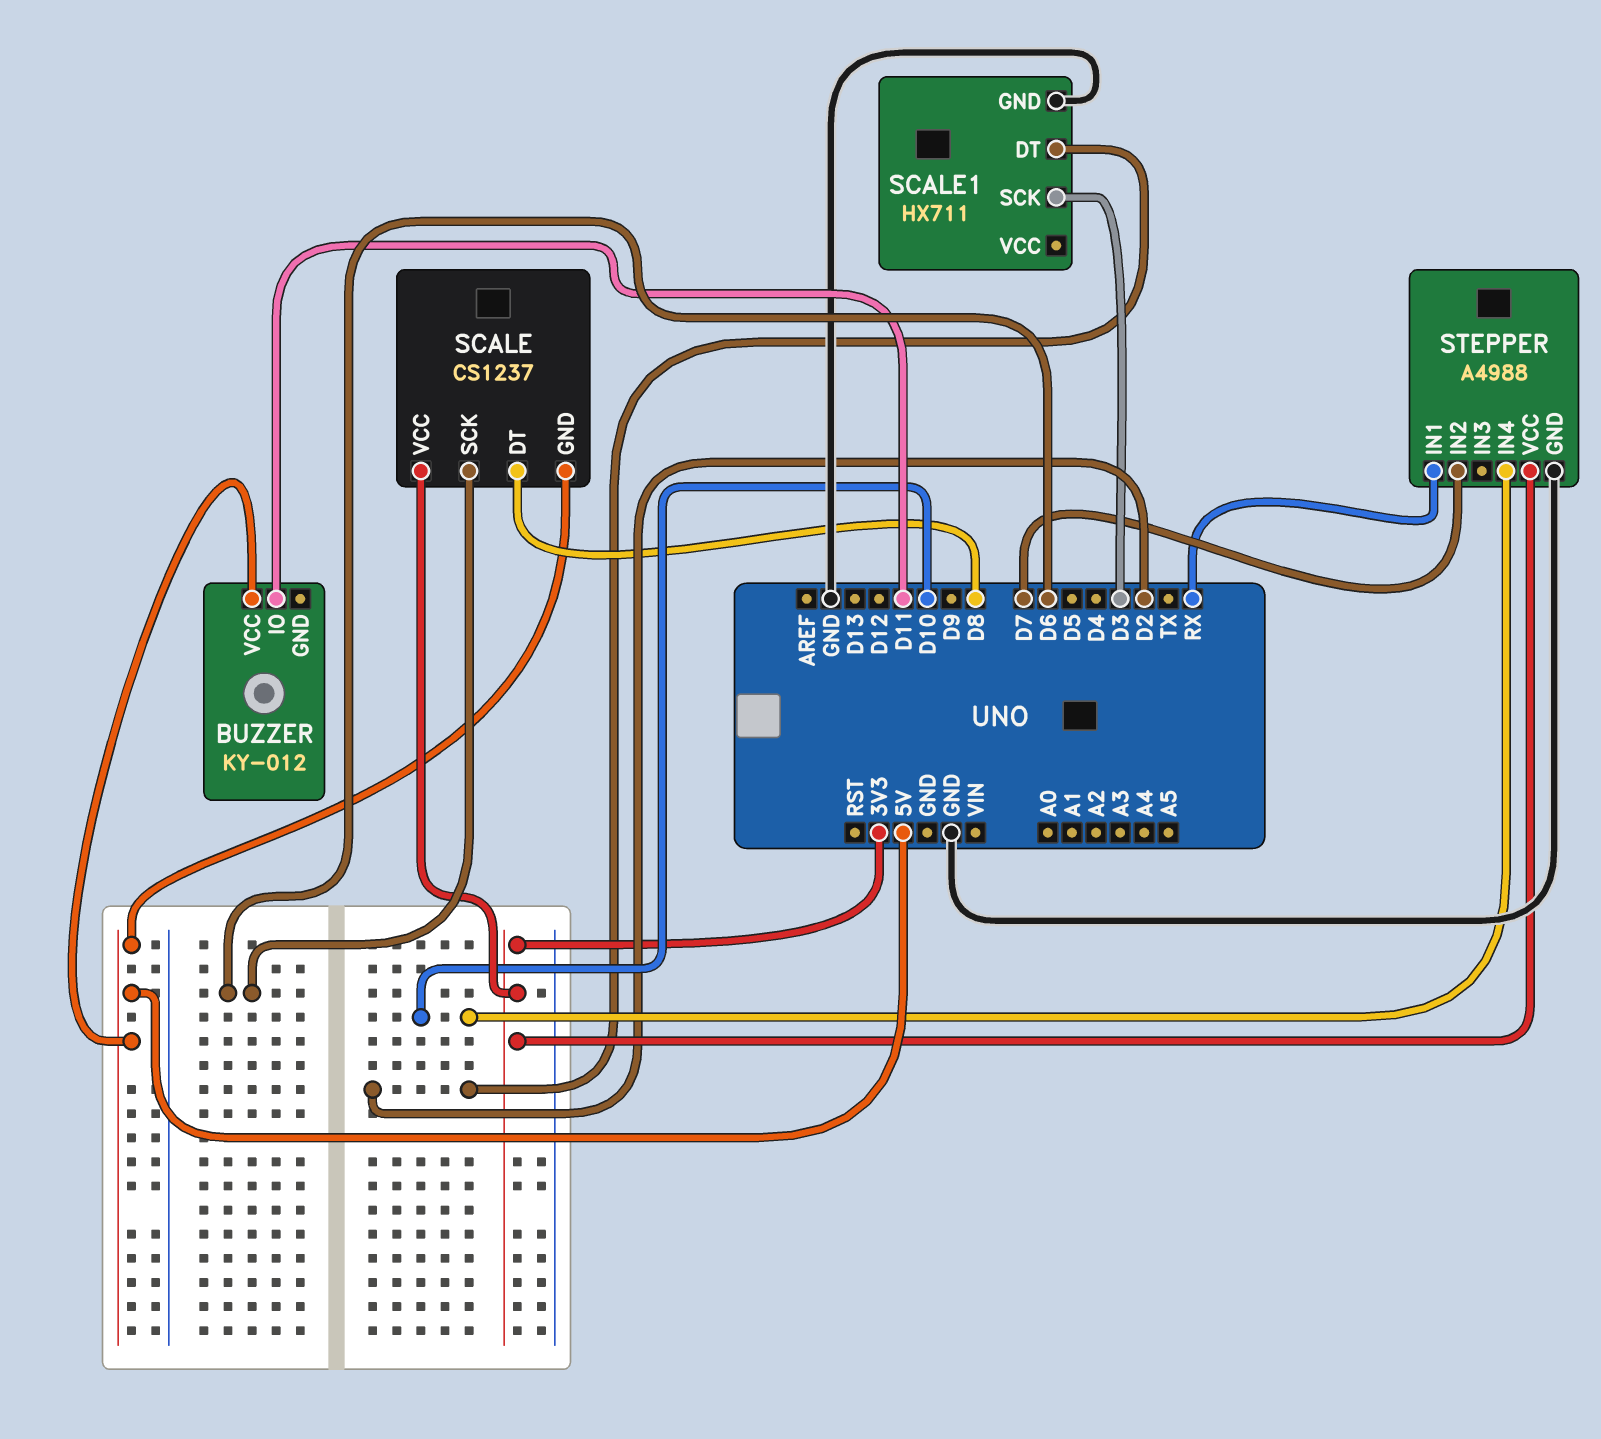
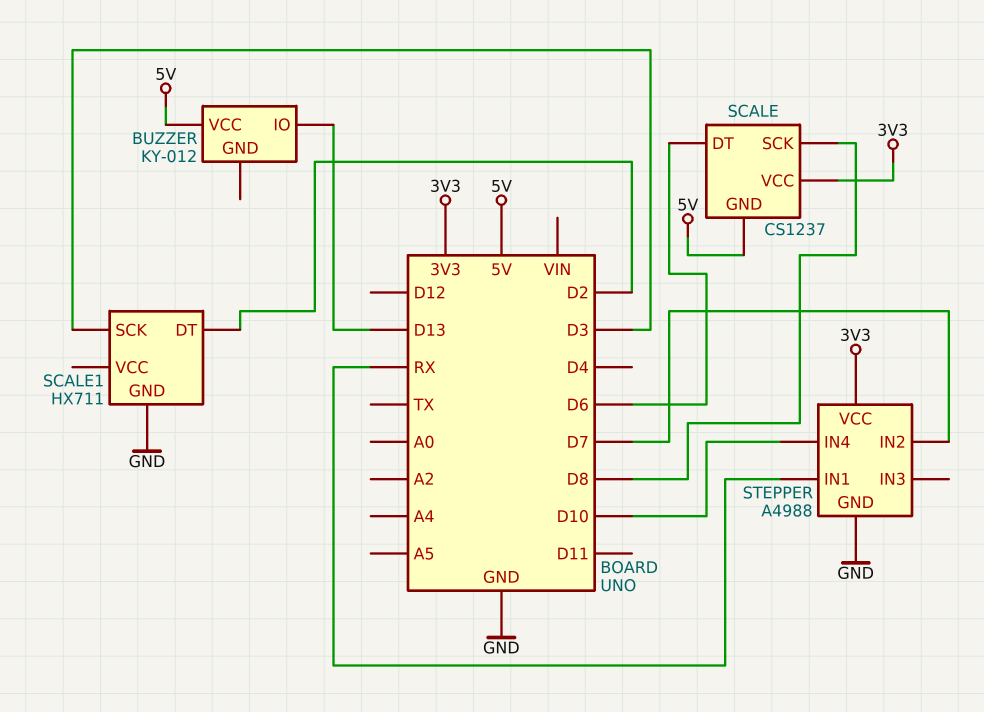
BUZZER pin IO: D11 -> D13
SCALE pin DT: D8 -> D6
SCALE pin SCK: D6 -> D8

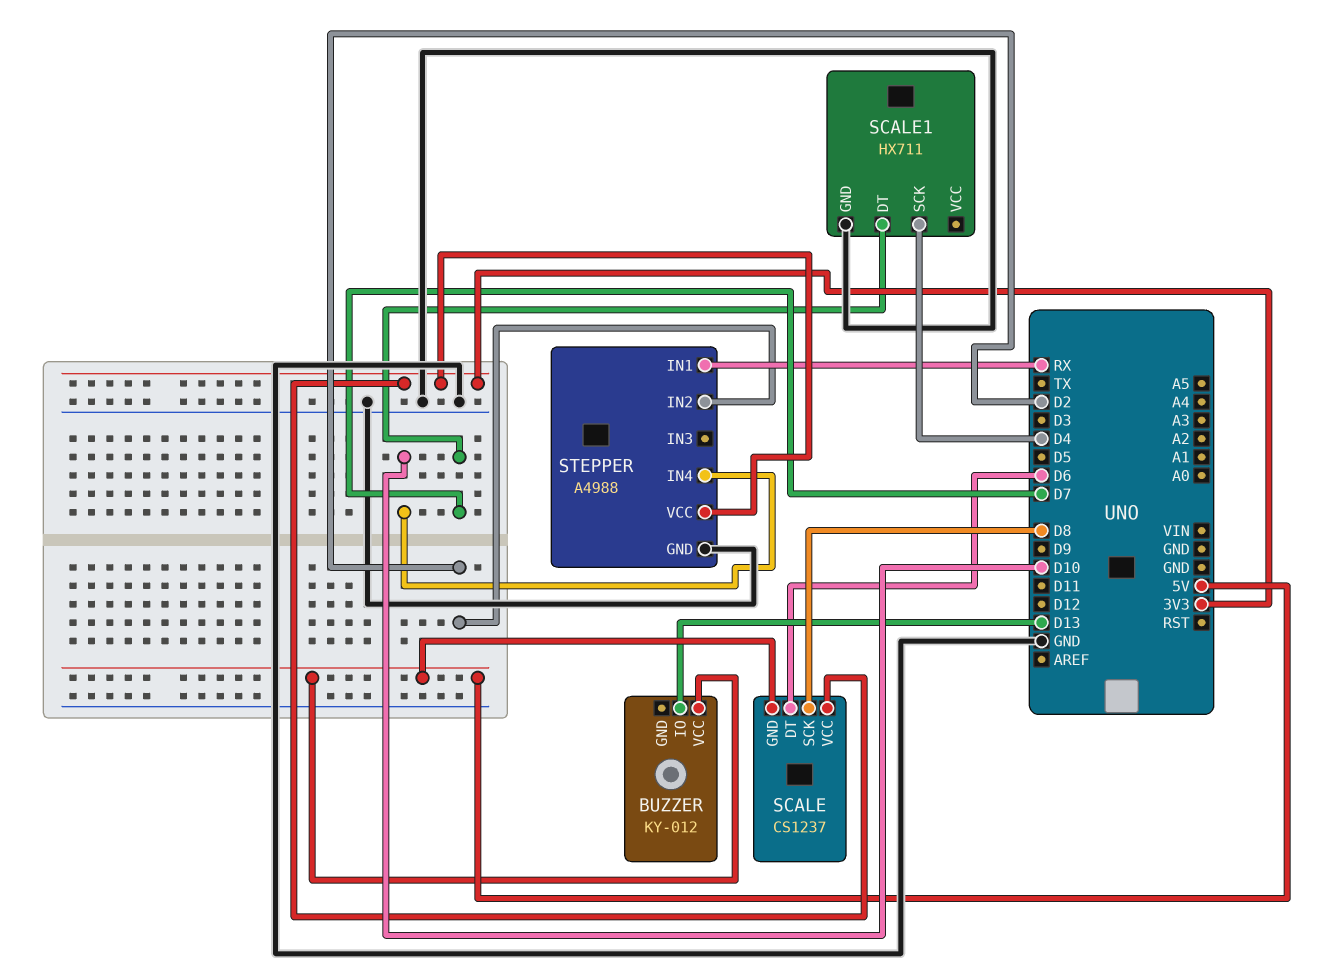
SCALE1 pin DT: D2 -> D7
SCALE1 pin SCK: D3 -> D4
STEPPER pin IN2: D7 -> D2

